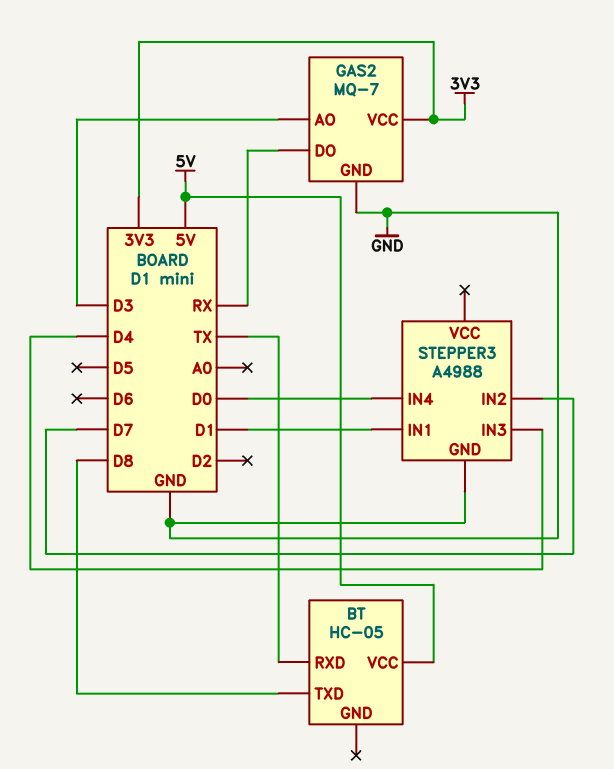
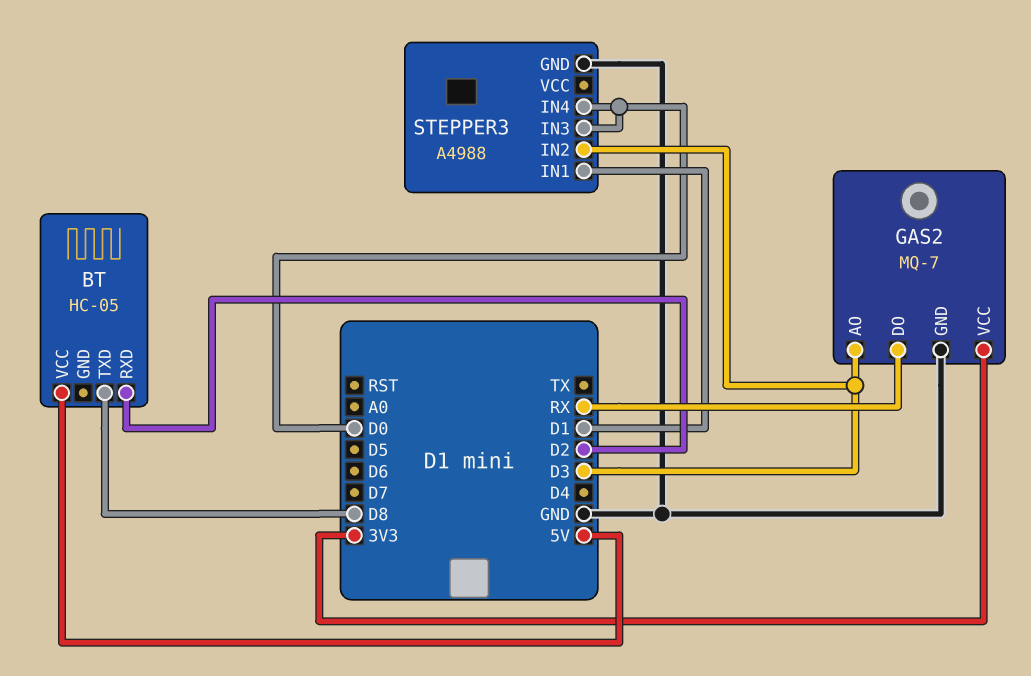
BT pin RXD: TX -> D2
STEPPER3 pin IN2: D7 -> D3
STEPPER3 pin IN3: D4 -> D0

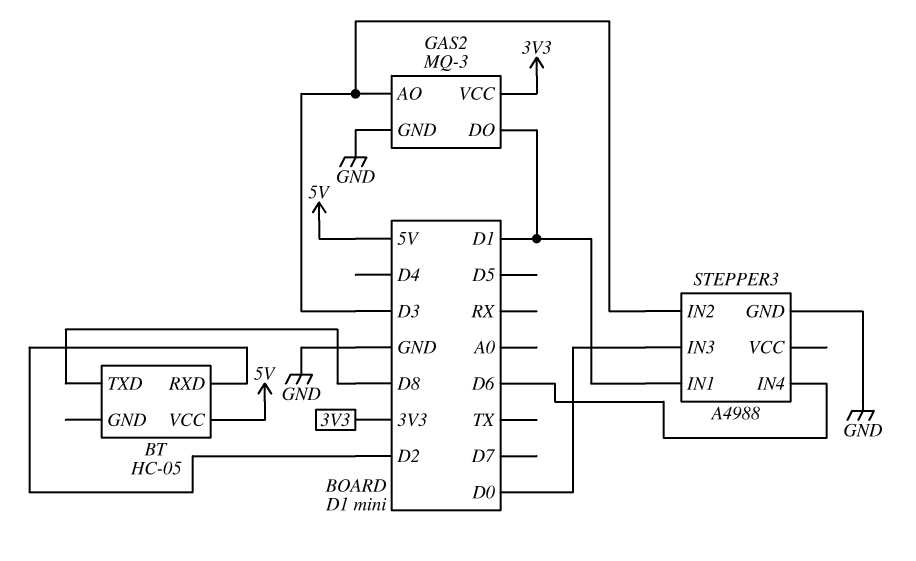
GAS2: MQ-7 -> MQ-3
GAS2 pin DO: RX -> D1
STEPPER3 pin IN4: D0 -> D6

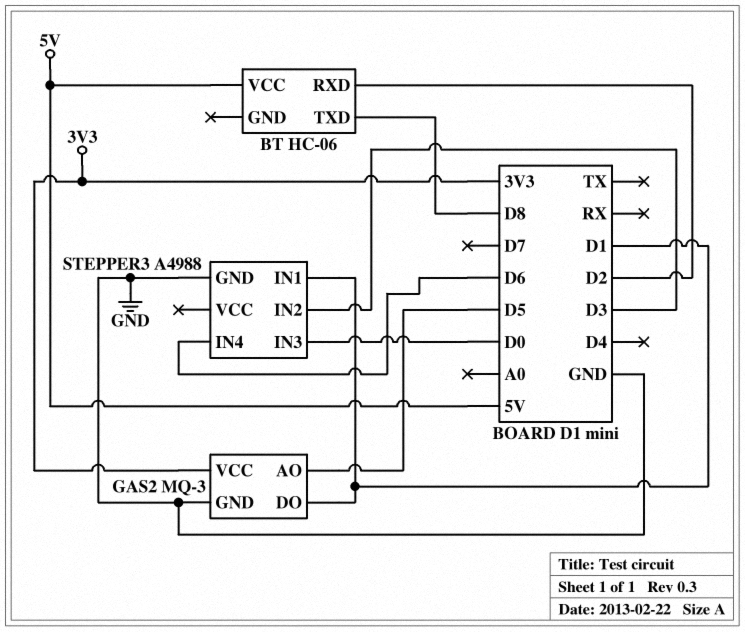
BT: HC-05 -> HC-06
GAS2 pin AO: D3 -> D5

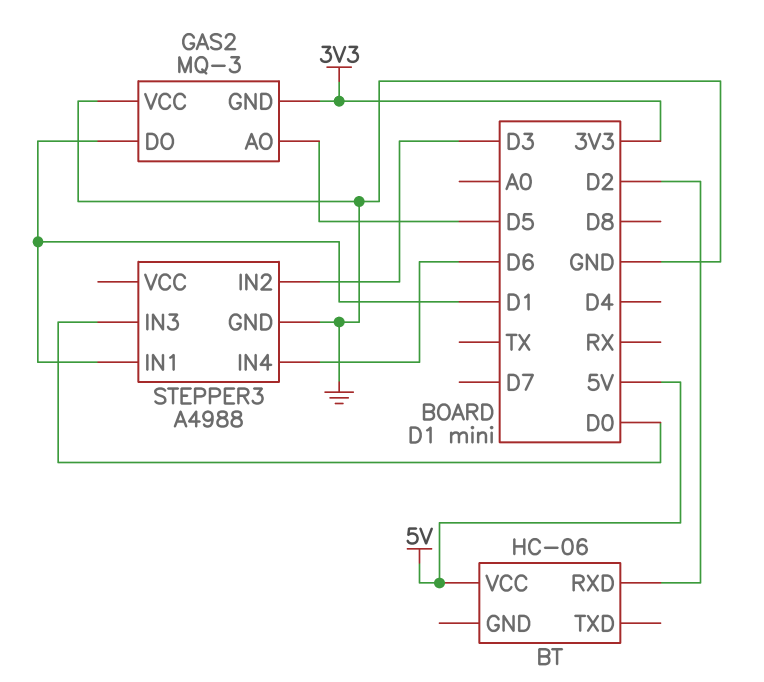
BT pin TXD: D8 -> none
GAS2 pin GND: GND -> 3V3
GAS2 pin VCC: 3V3 -> GND

